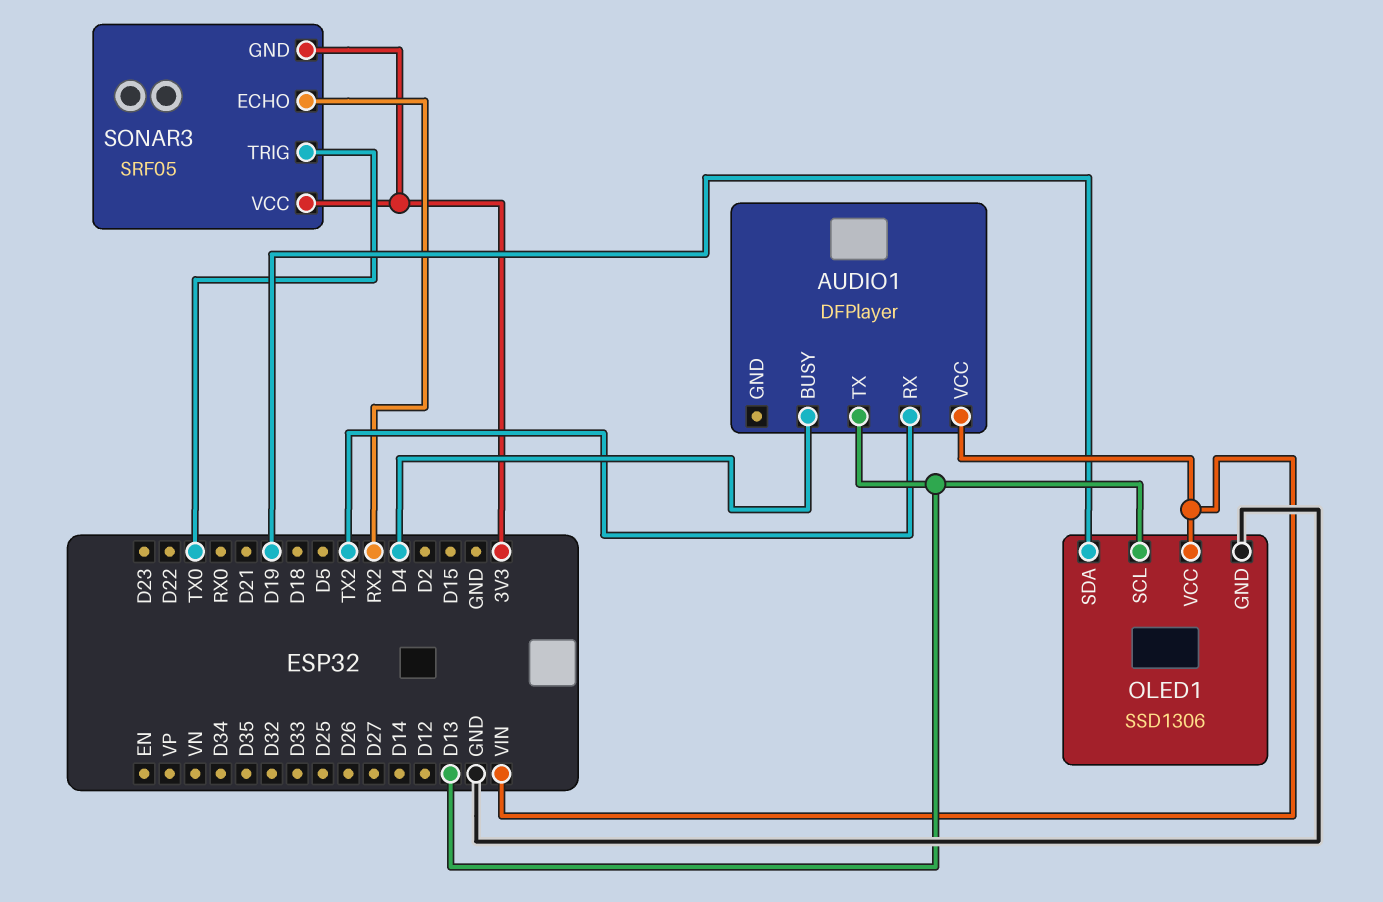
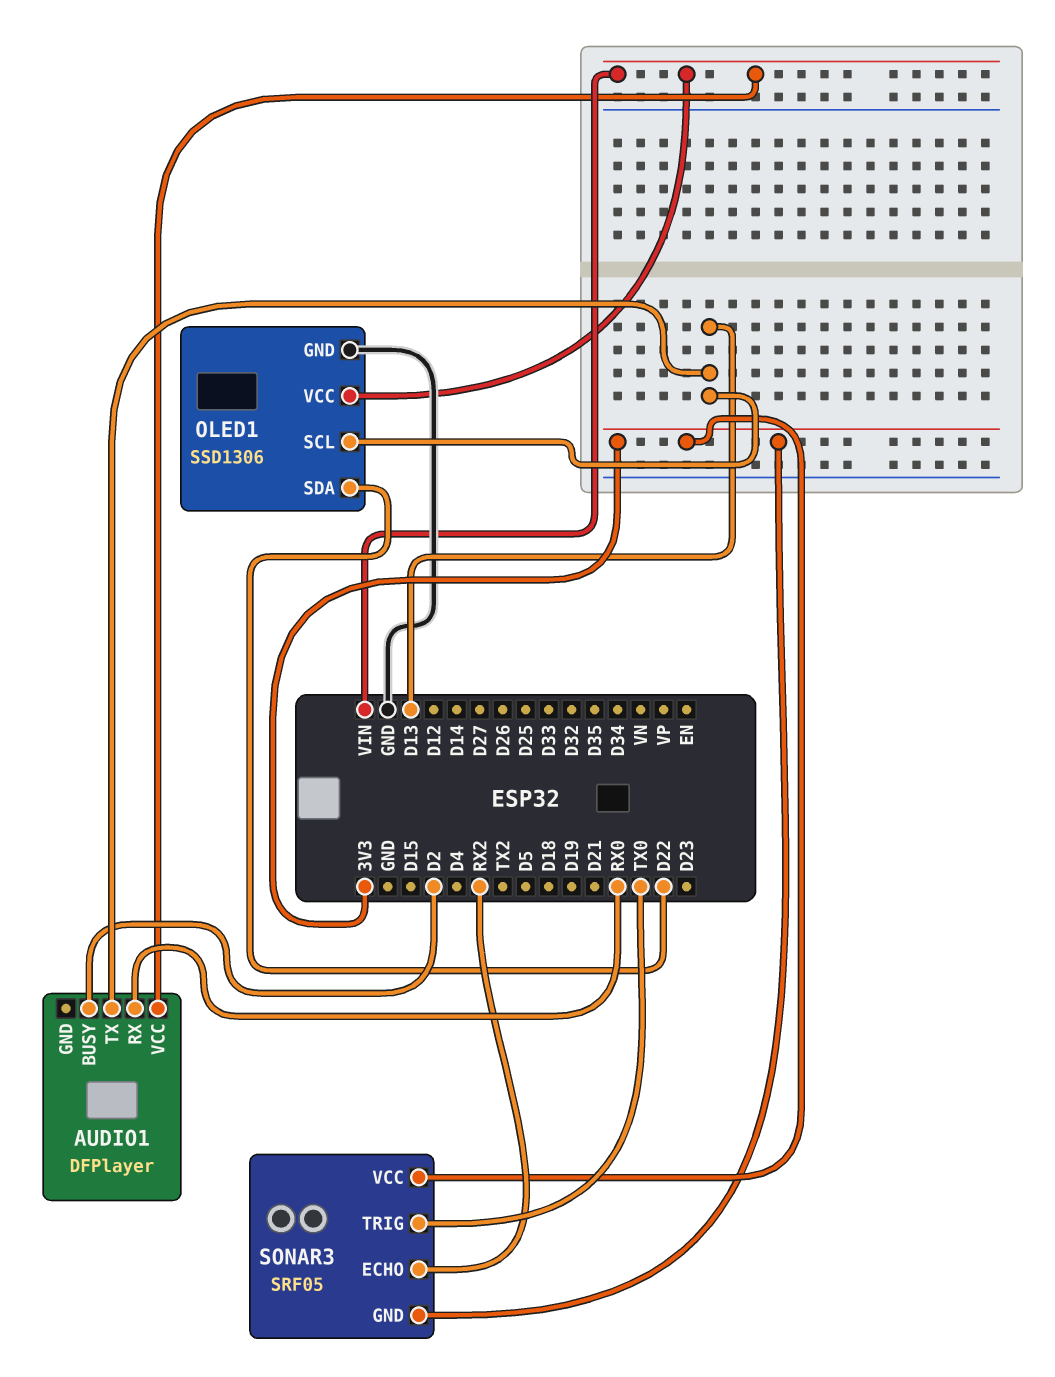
AUDIO1 pin BUSY: D4 -> D2
AUDIO1 pin RX: TX2 -> RX0
OLED1 pin SDA: D19 -> D22

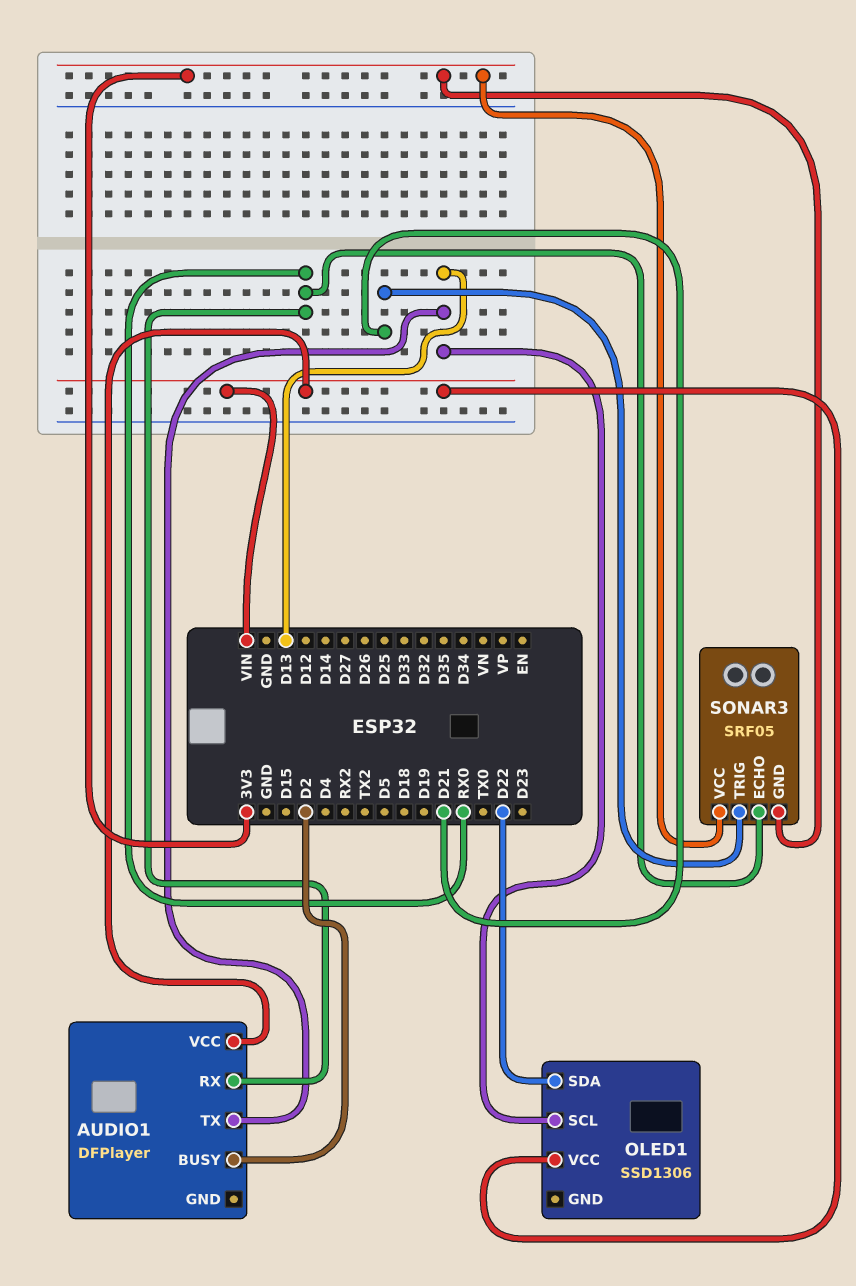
OLED1 pin GND: GND -> none
SONAR3 pin ECHO: RX2 -> RX0
SONAR3 pin TRIG: TX0 -> D21

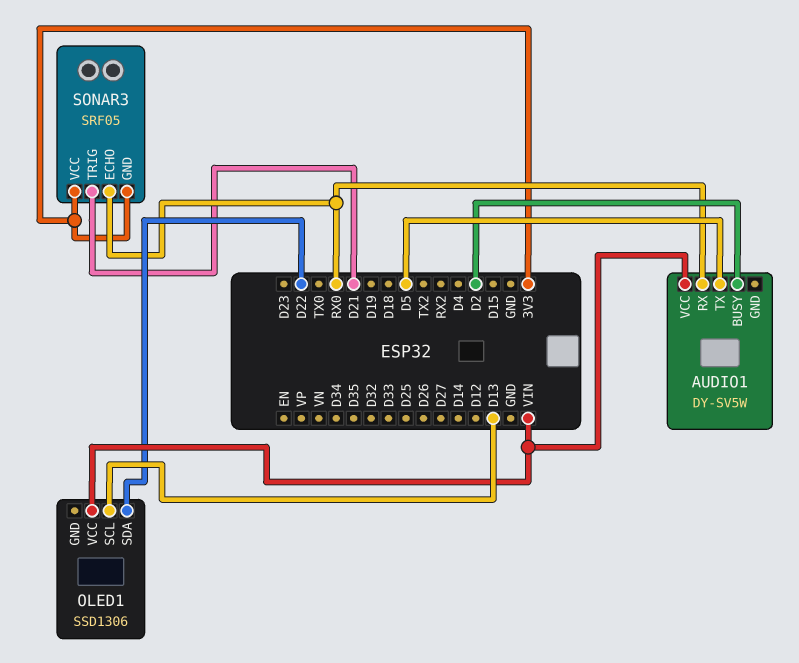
AUDIO1: DFPlayer -> DY-SV5W
AUDIO1 pin TX: D13 -> D5

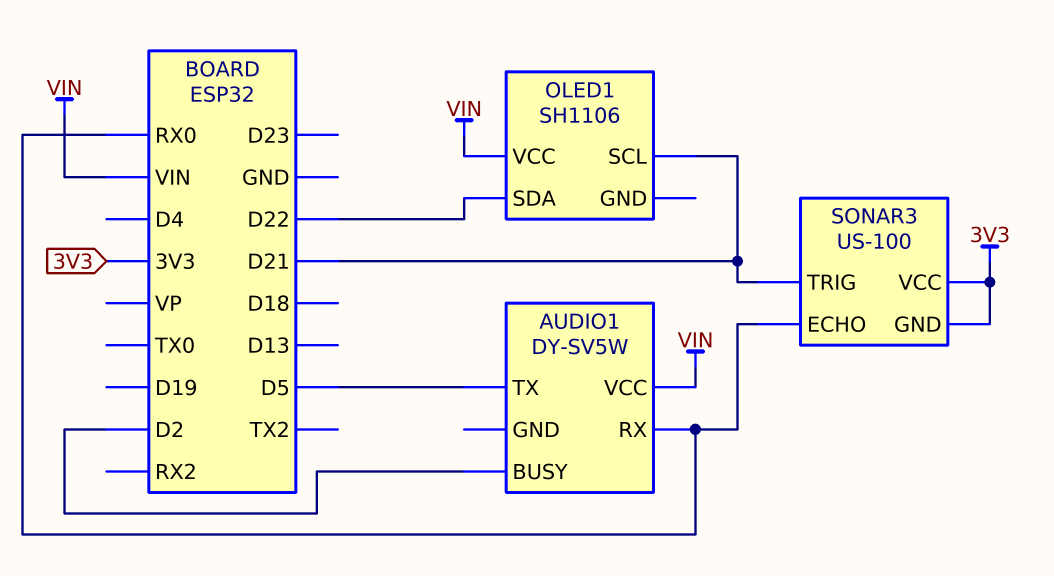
OLED1: SSD1306 -> SH1106
OLED1 pin SCL: D13 -> D21
SONAR3: SRF05 -> US-100

